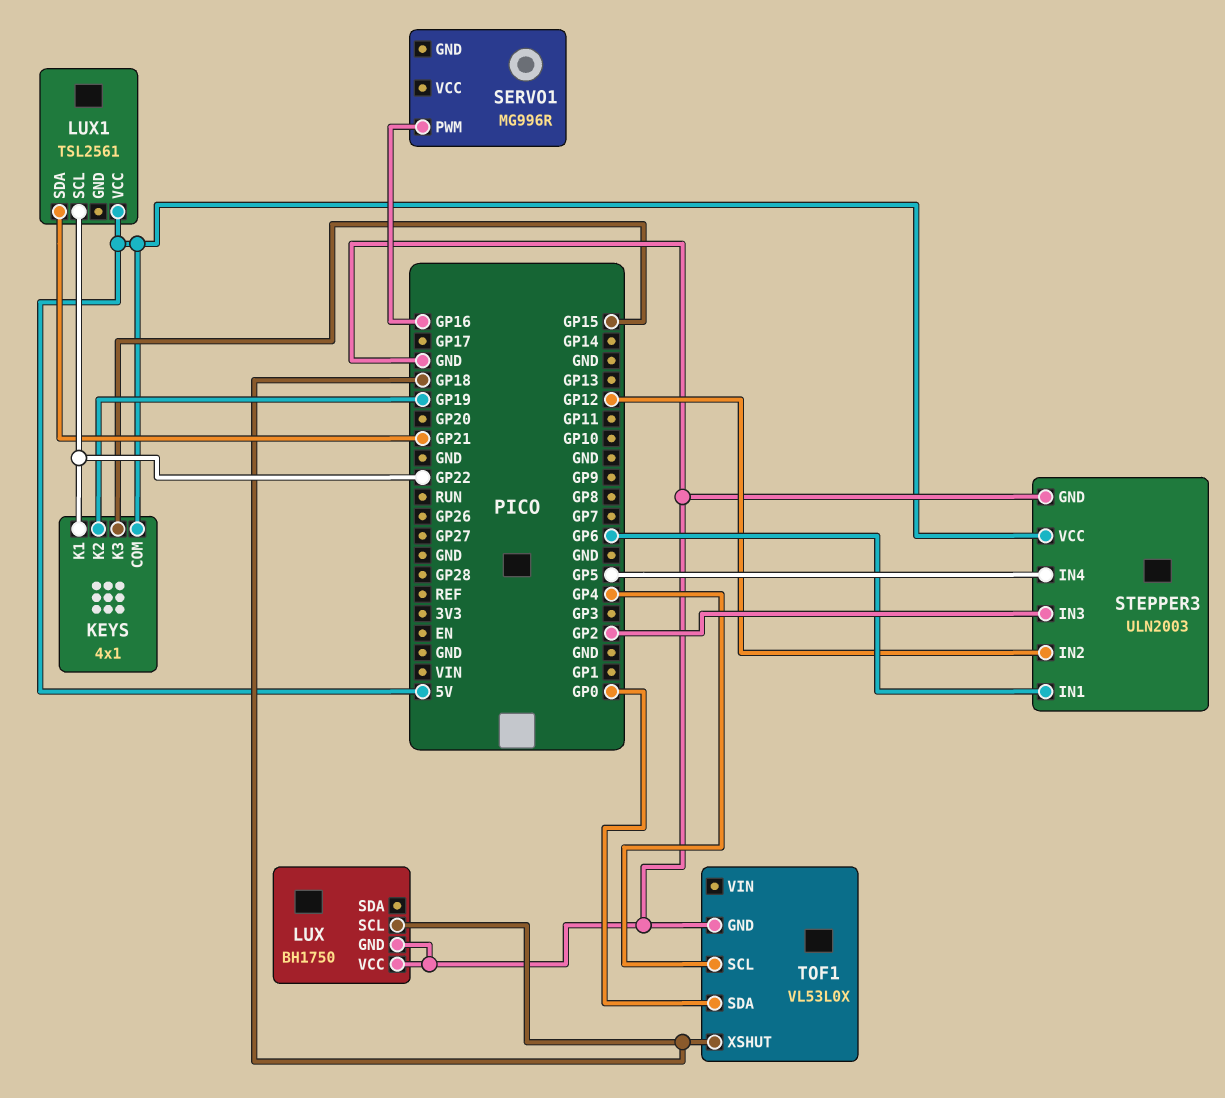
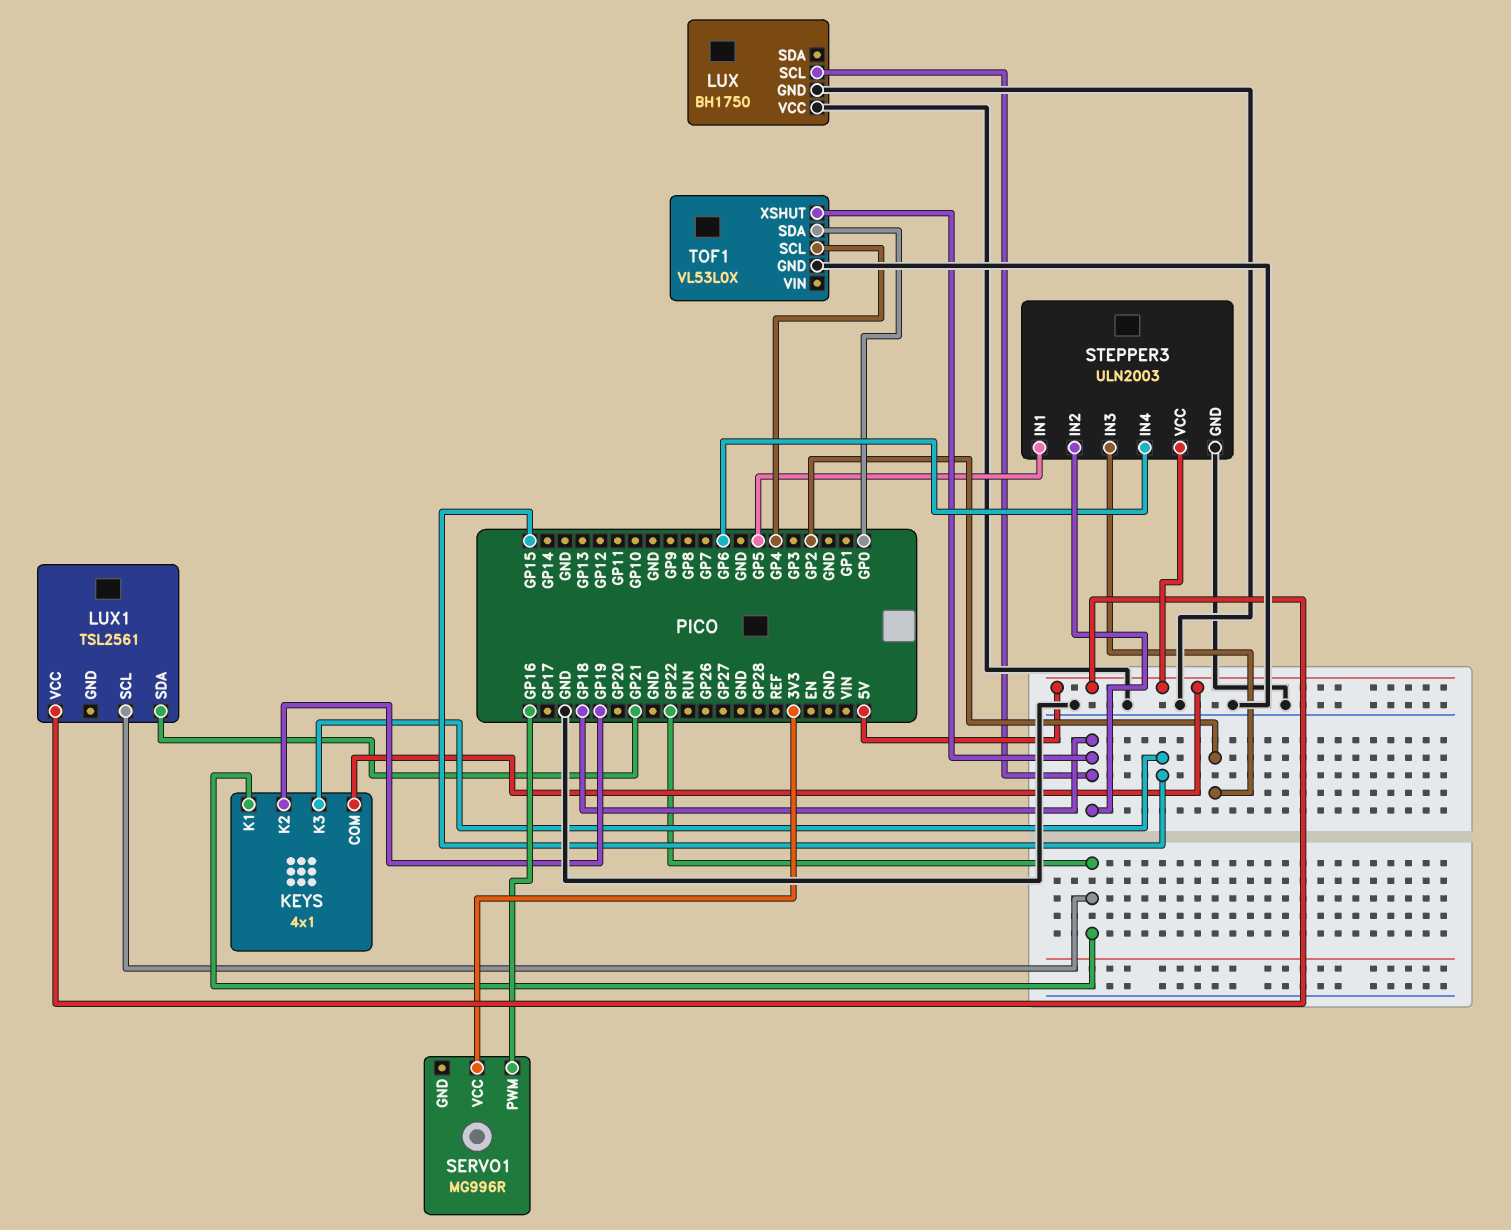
SERVO1 pin VCC: none -> 3V3
STEPPER3 pin IN1: GP6 -> GP5
STEPPER3 pin IN2: GP12 -> GP18
STEPPER3 pin IN4: GP5 -> GP6

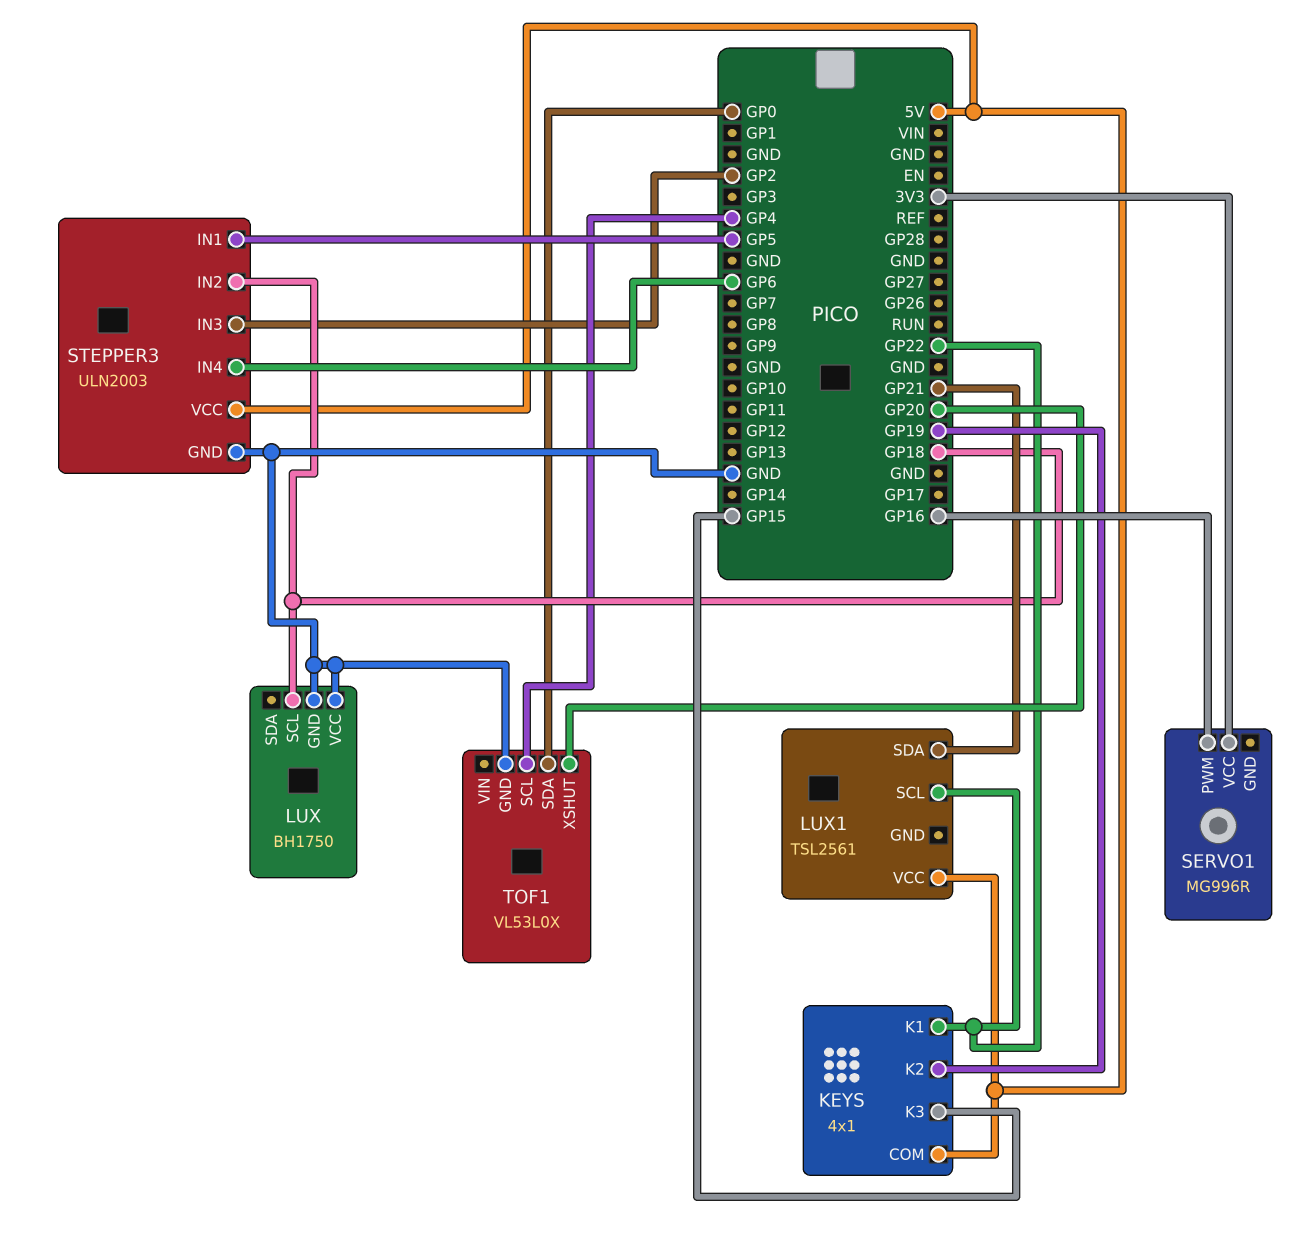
TOF1 pin XSHUT: GP18 -> GP20

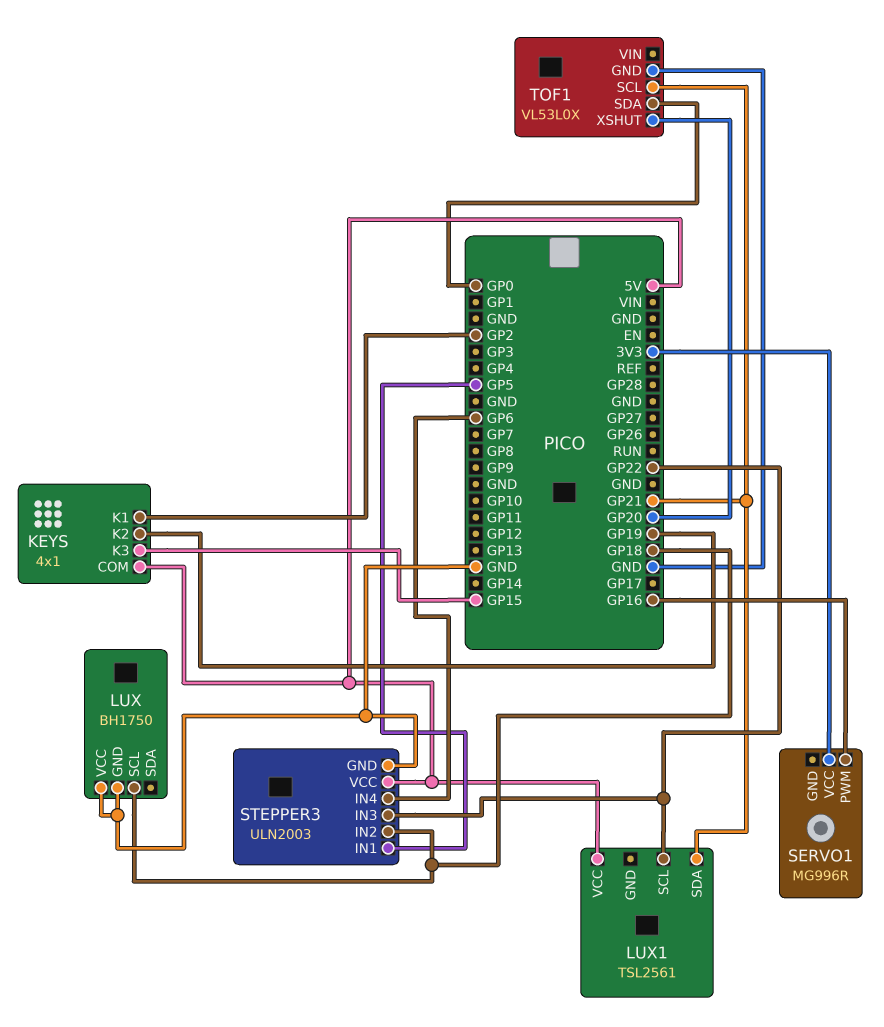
KEYS pin K1: GP22 -> GP2
STEPPER3 pin IN3: GP2 -> GP22
TOF1 pin SCL: GP4 -> GP21

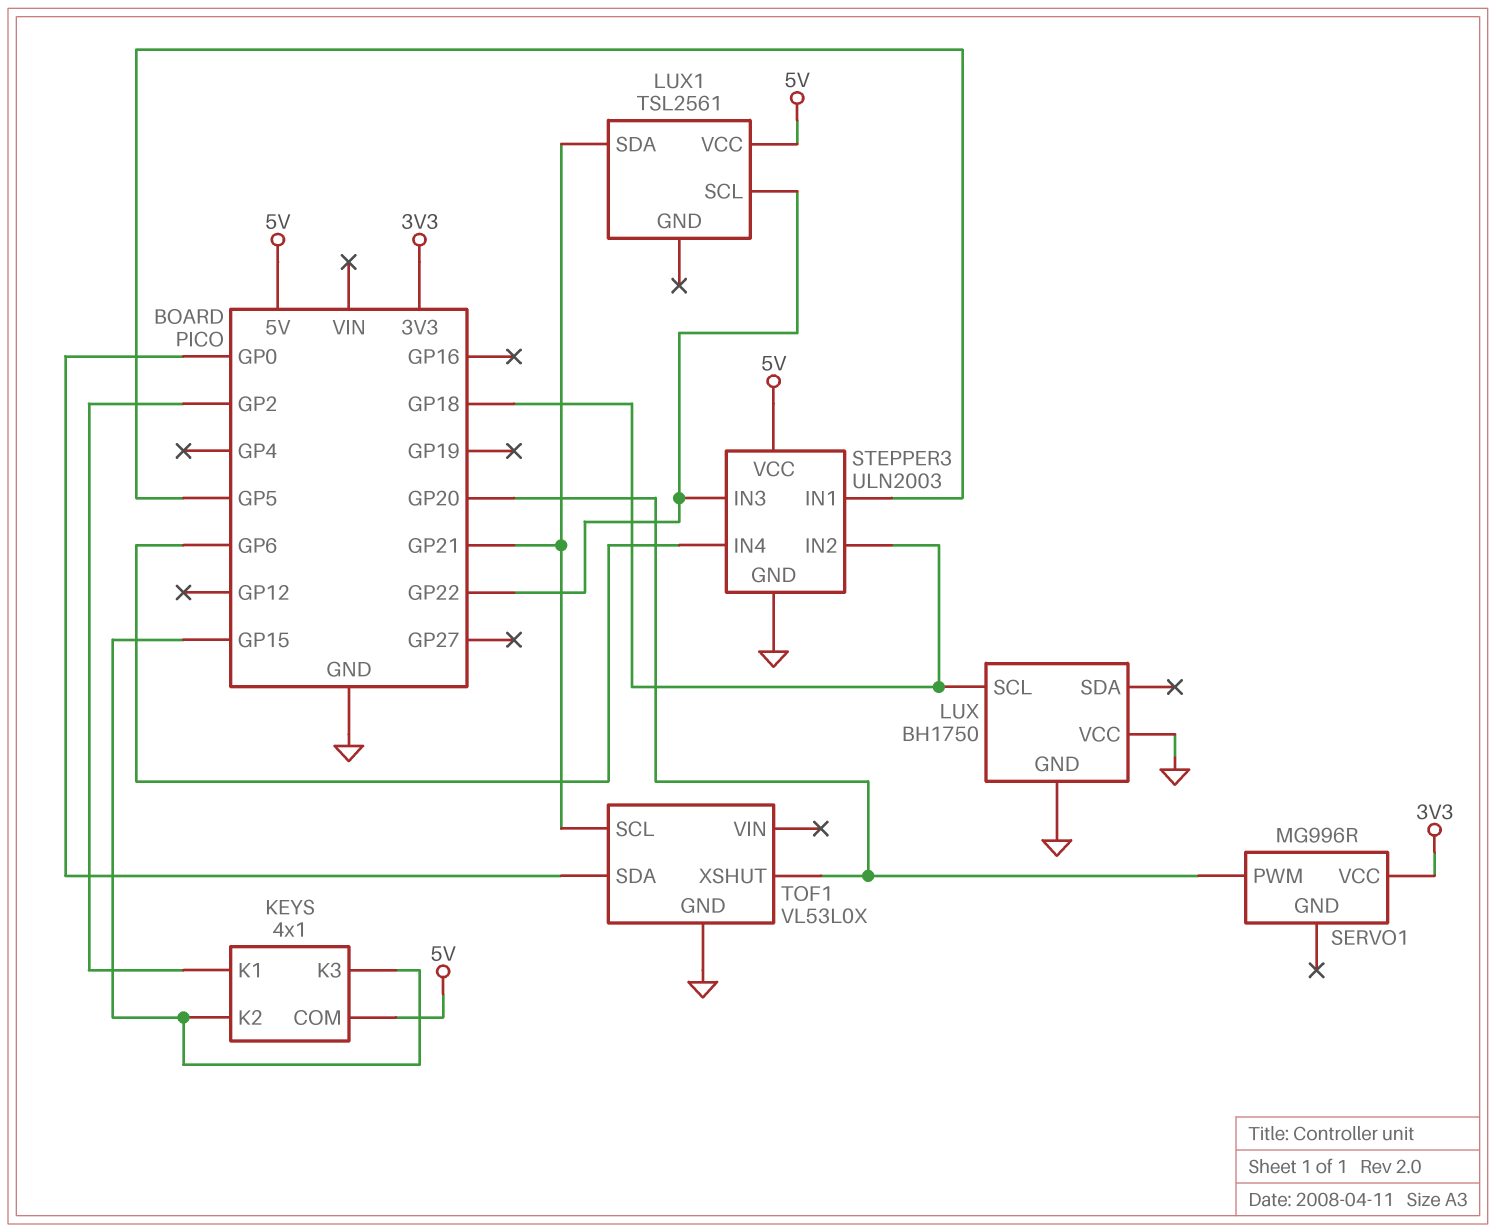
KEYS pin K2: GP19 -> GP15
SERVO1 pin PWM: GP16 -> GP20

